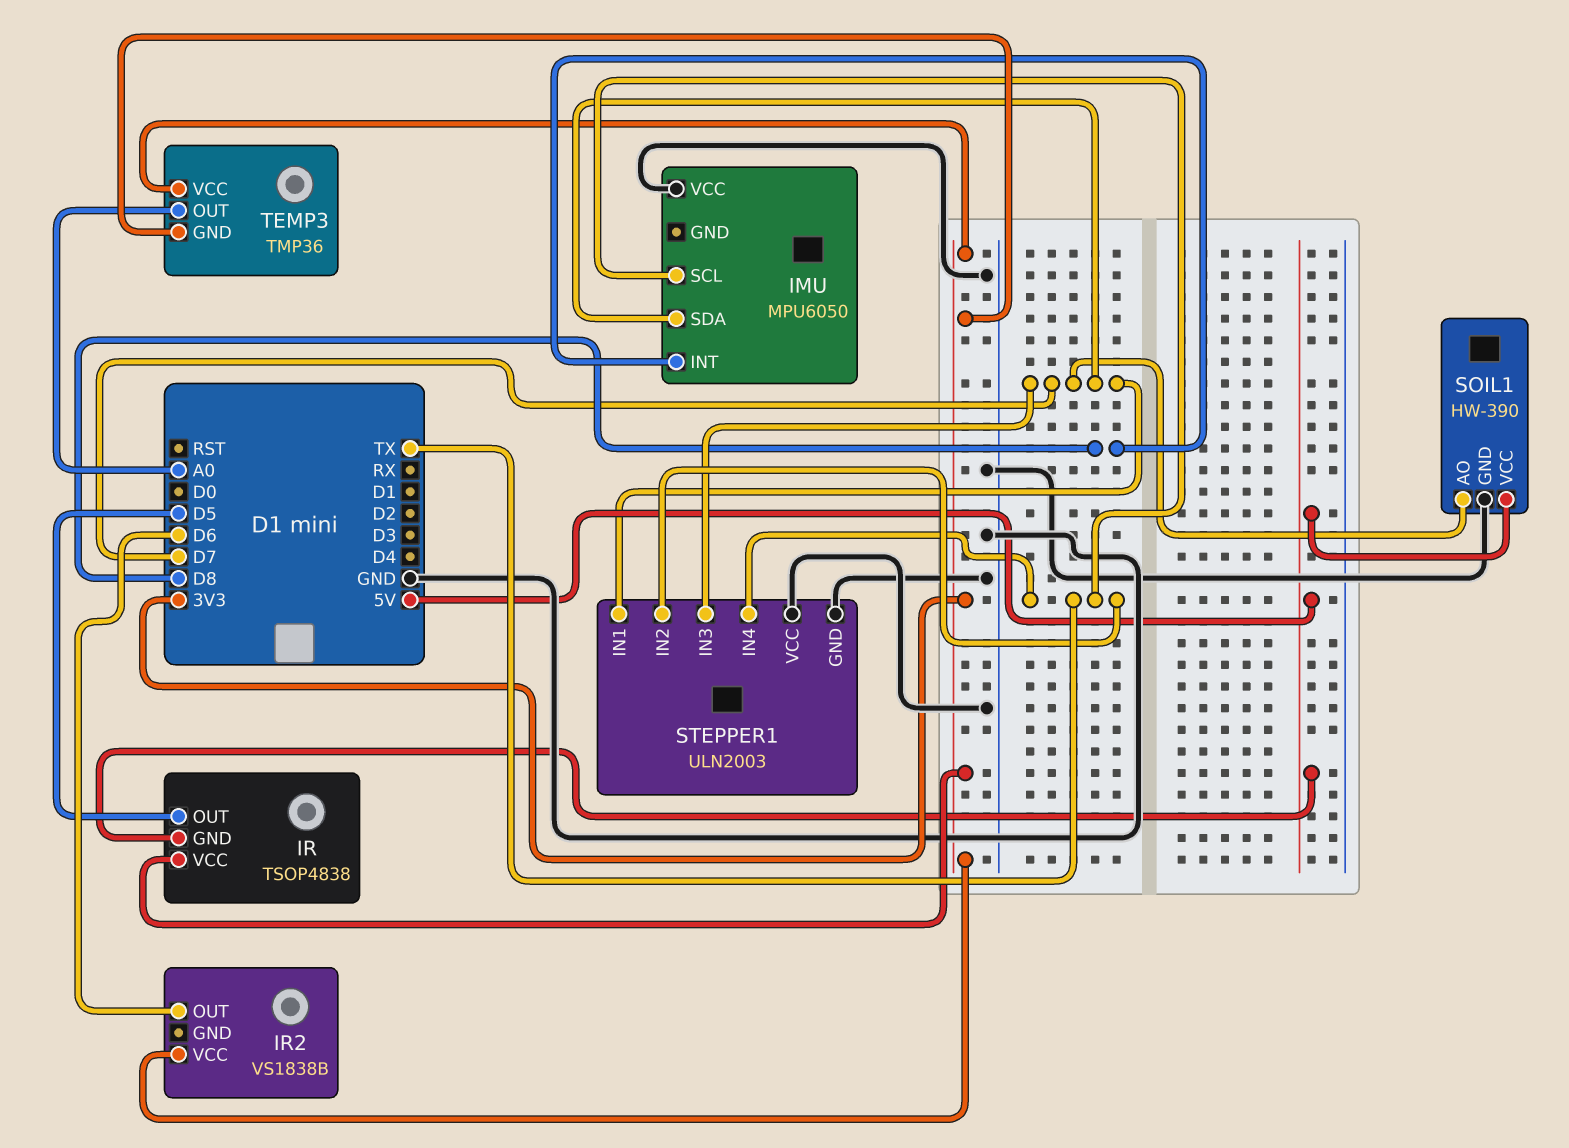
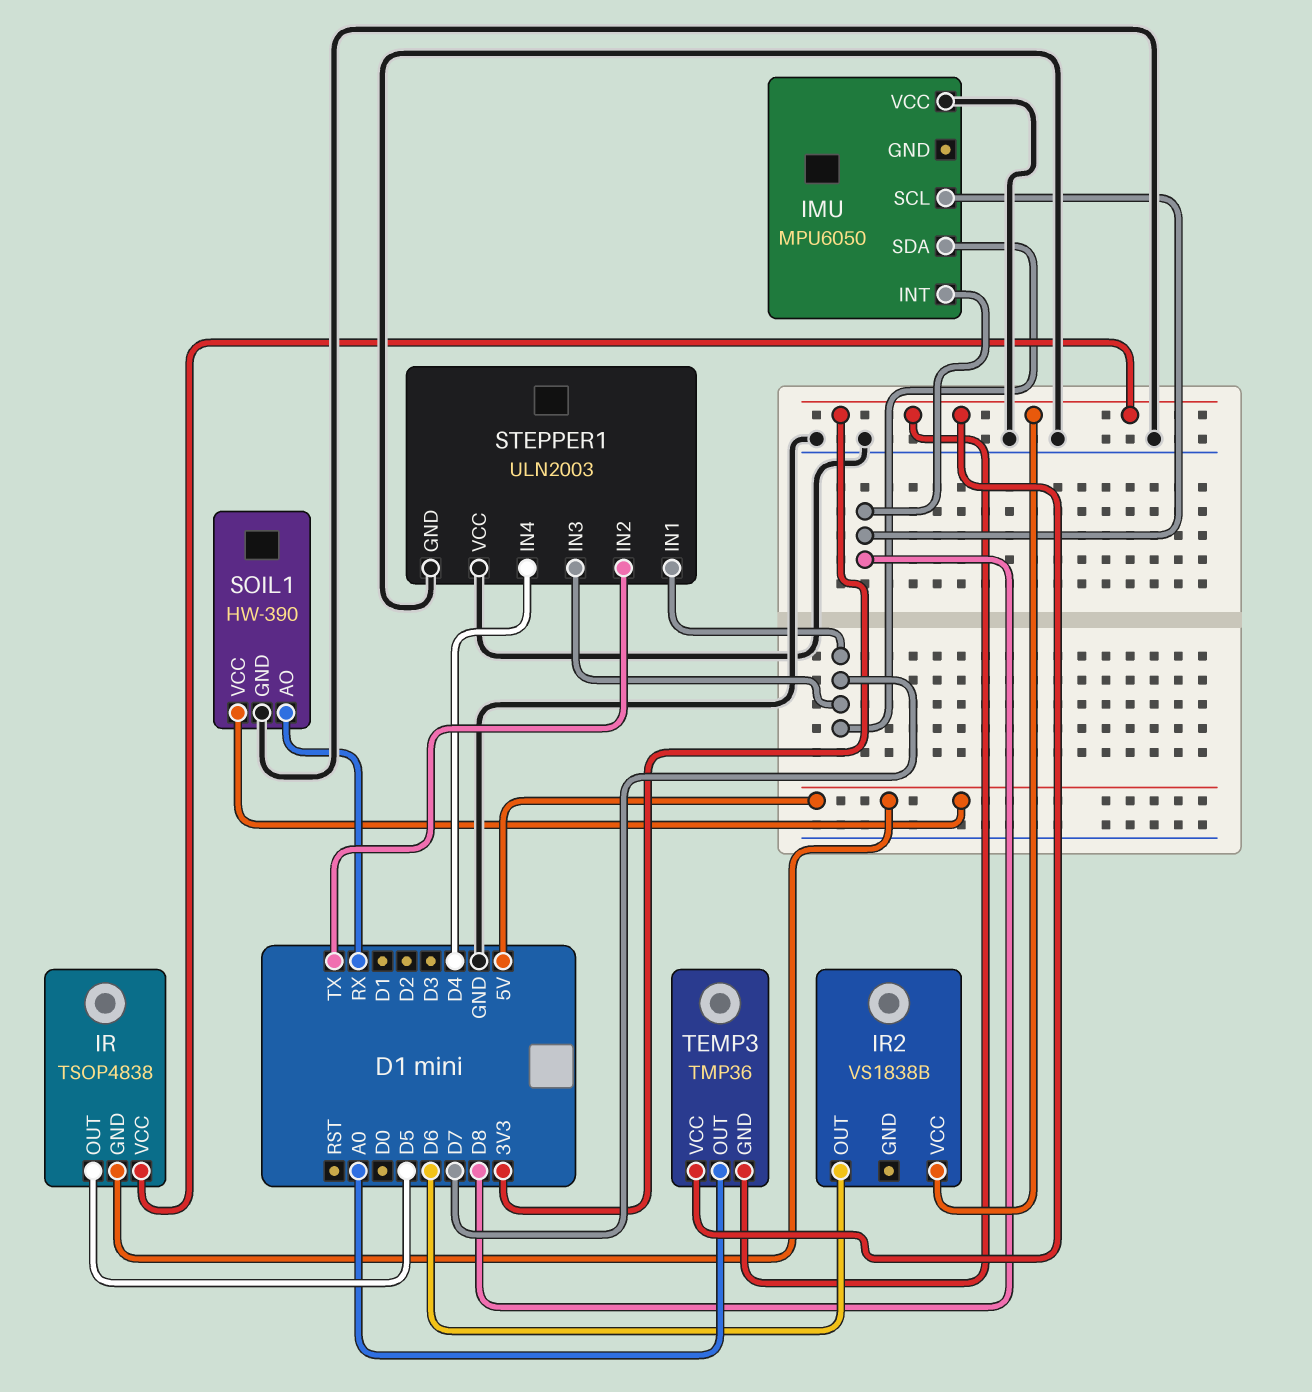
IMU pin SCL: TX -> D8
SOIL1 pin AO: D7 -> RX
STEPPER1 pin IN4: TX -> D4

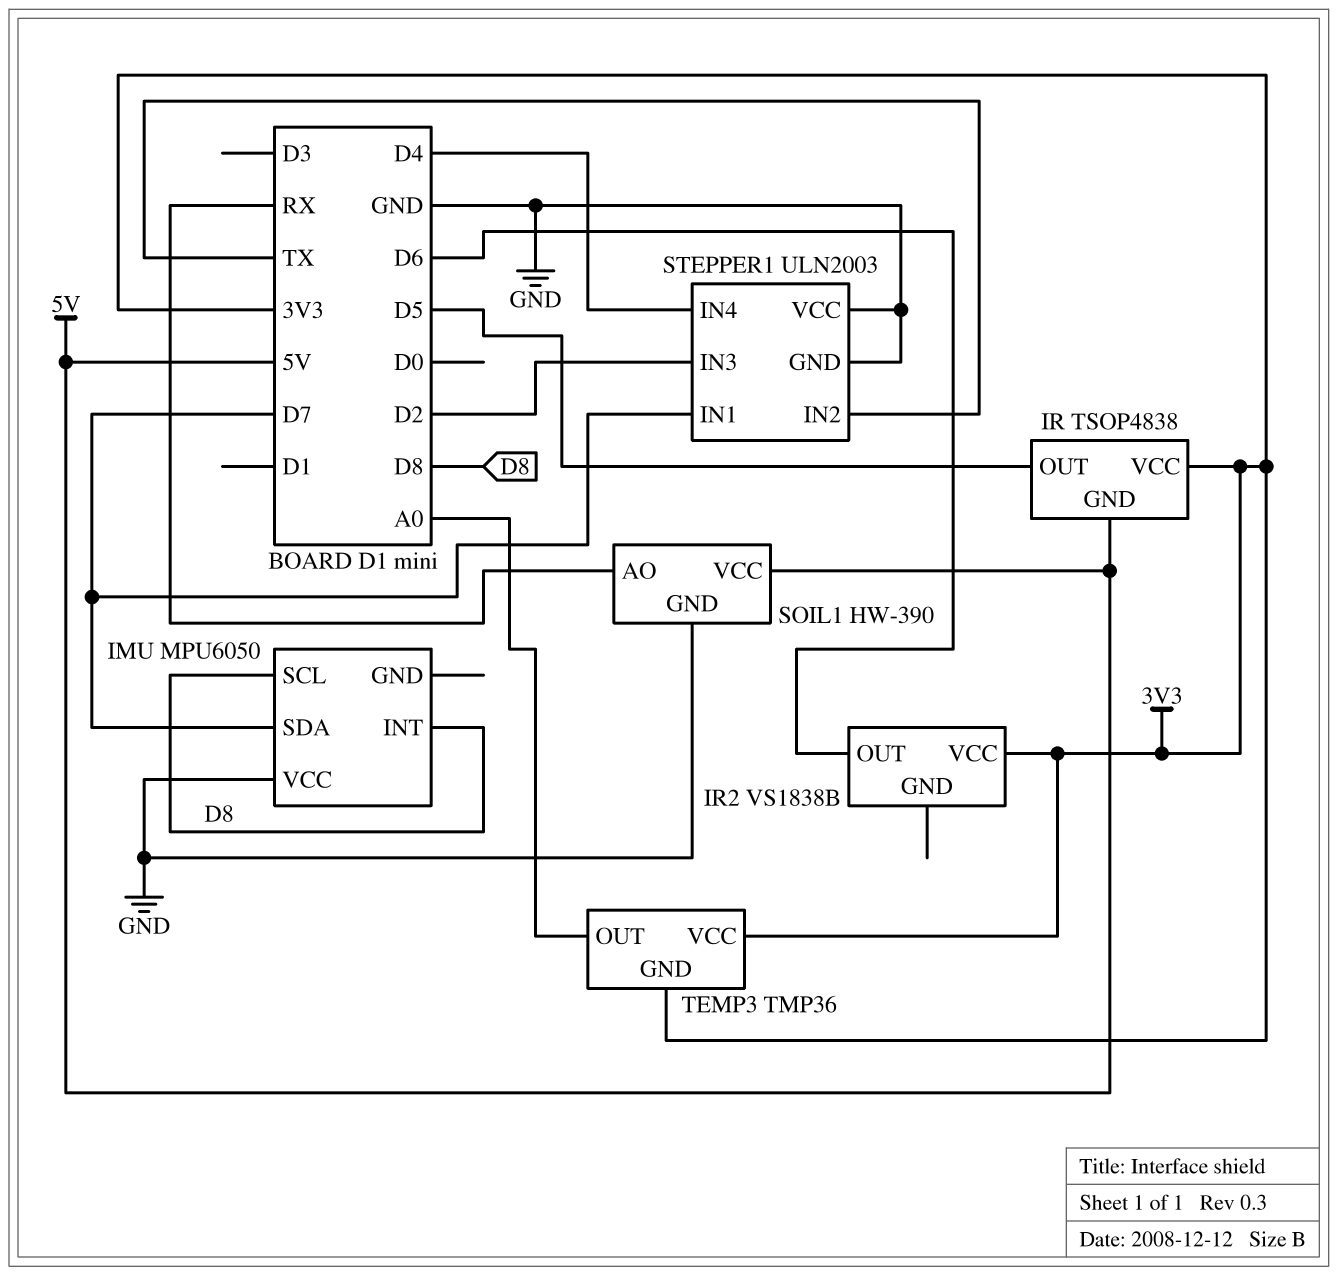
STEPPER1 pin IN3: D7 -> D2

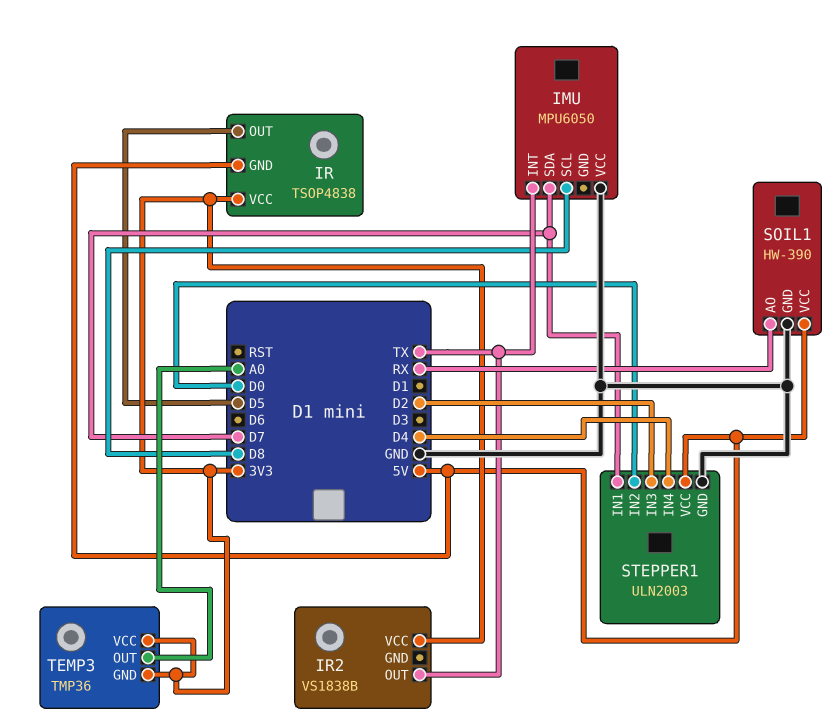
IMU pin INT: D8 -> TX
IR2 pin OUT: D6 -> TX
STEPPER1 pin IN2: TX -> D0
STEPPER1 pin VCC: GND -> 5V

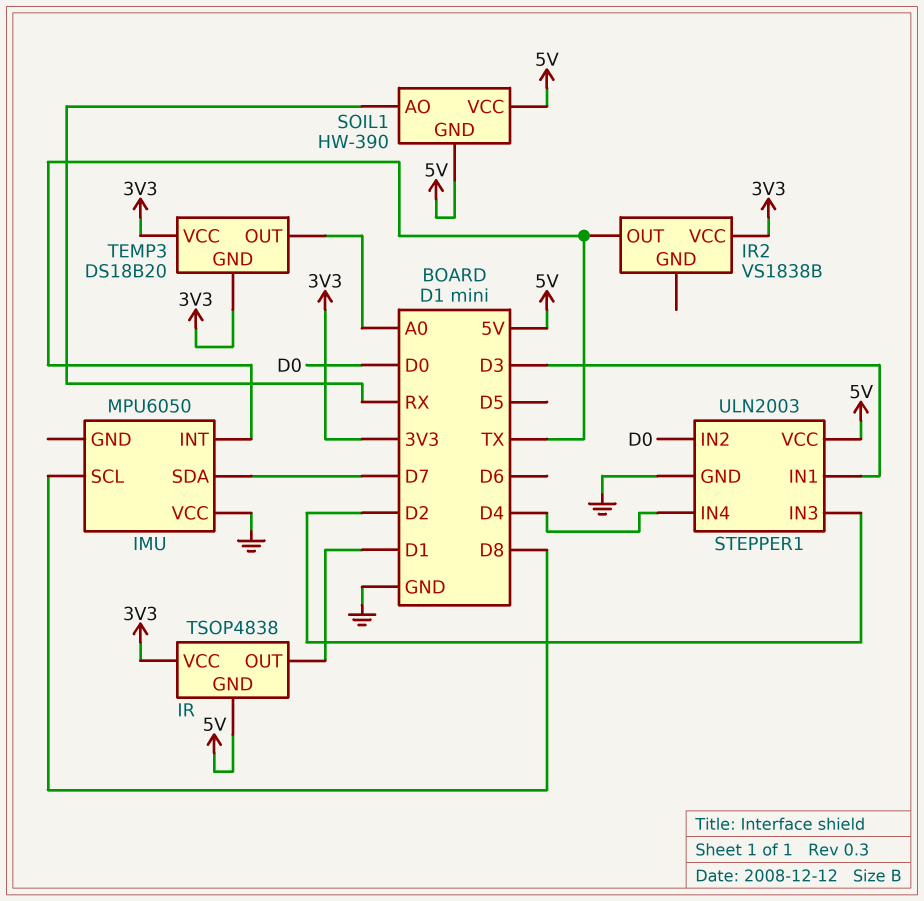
IR pin OUT: D5 -> D1
SOIL1 pin GND: GND -> 5V
STEPPER1 pin IN1: D7 -> D3
TEMP3: TMP36 -> DS18B20

